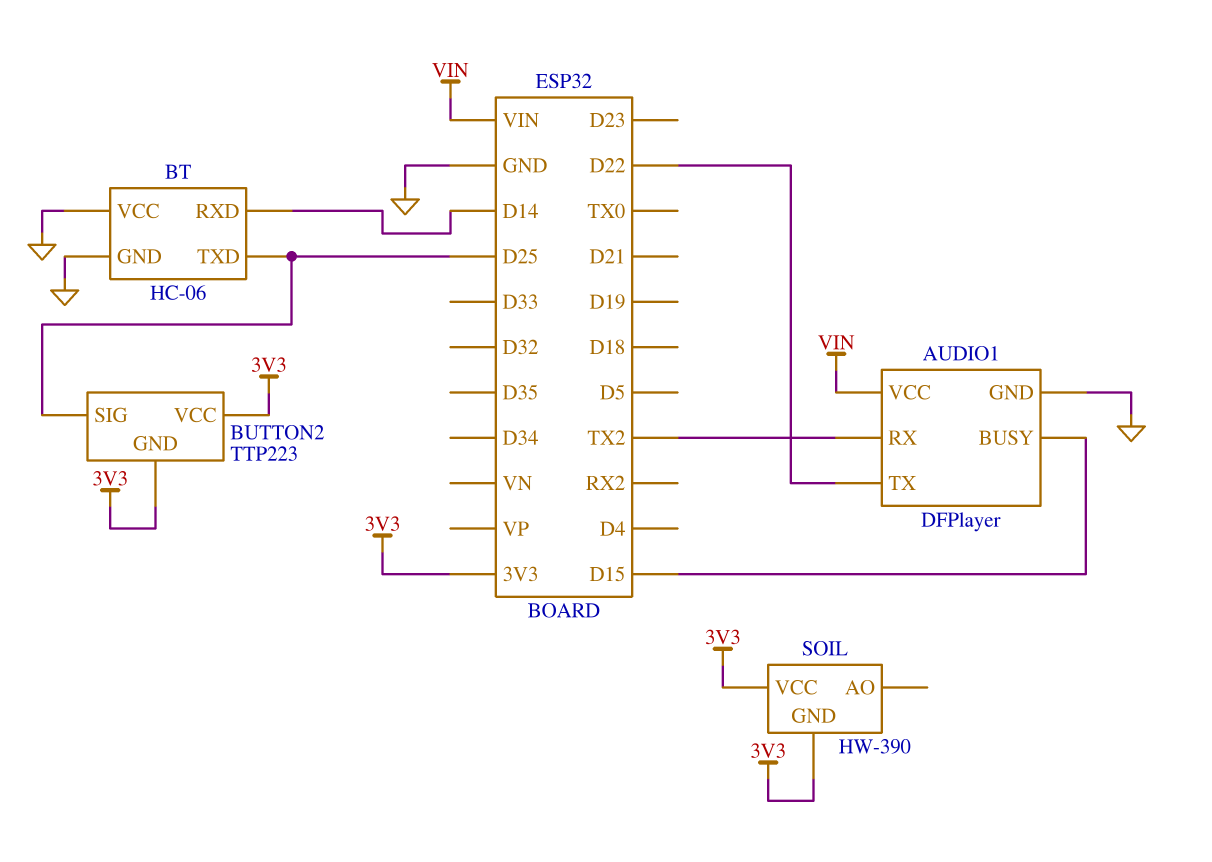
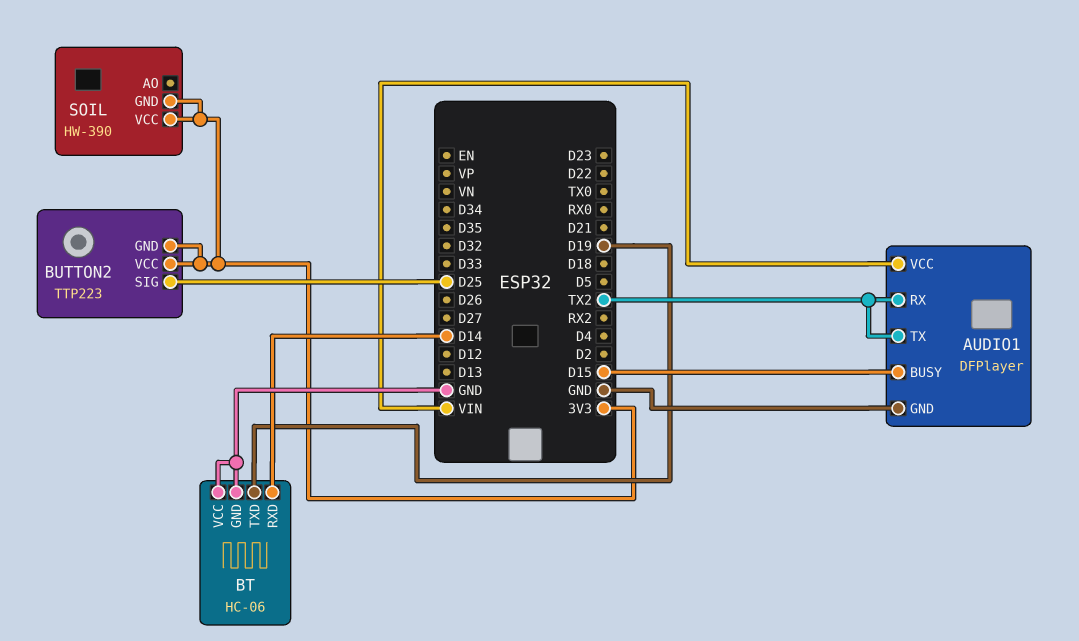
AUDIO1 pin TX: D22 -> TX2
BT pin TXD: D25 -> D19

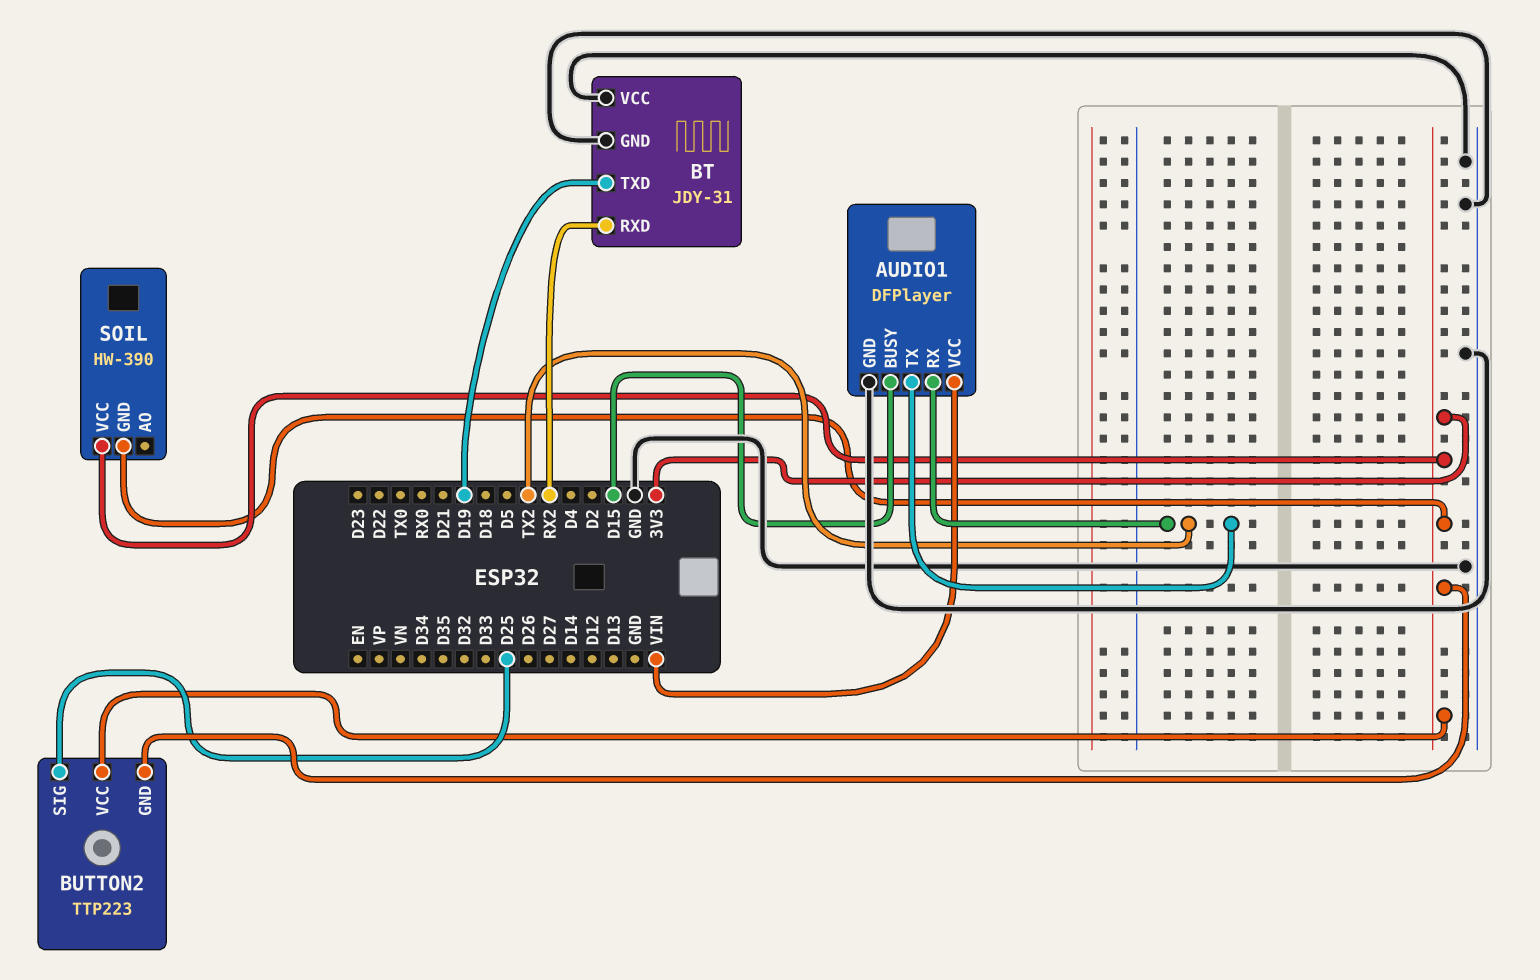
BT: HC-06 -> JDY-31
BT pin RXD: D14 -> RX2

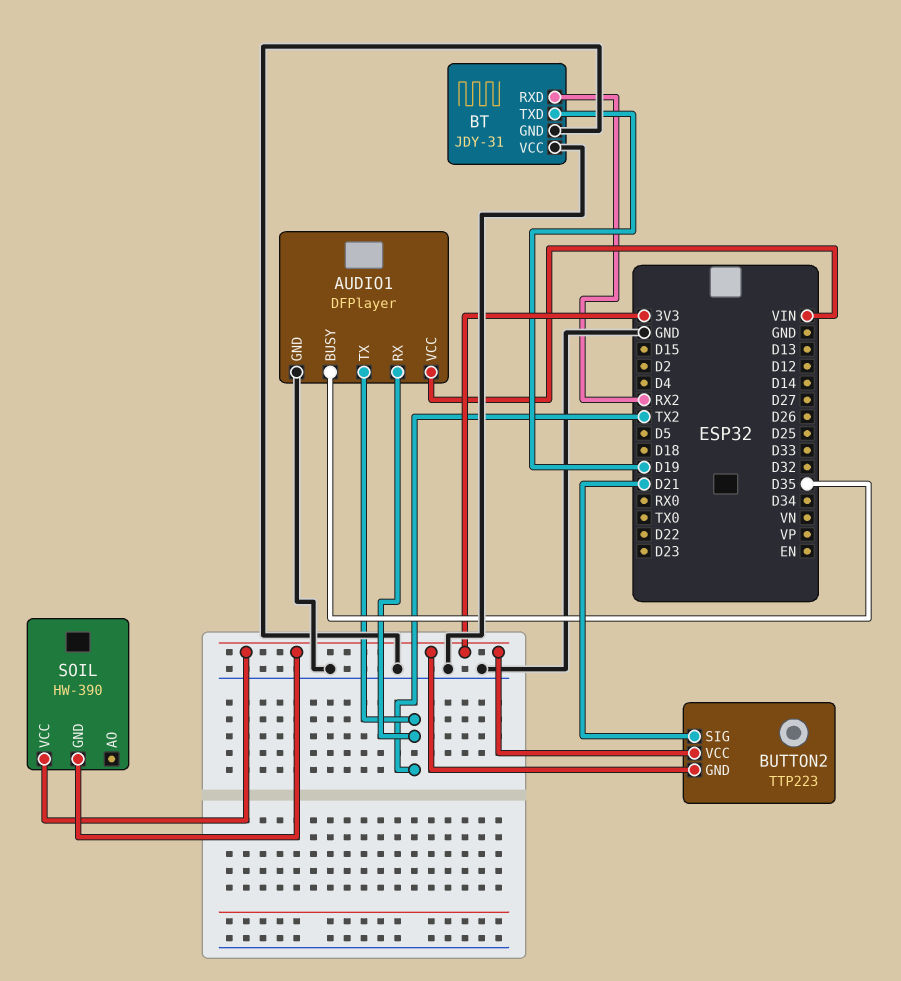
AUDIO1 pin BUSY: D15 -> D35
BUTTON2 pin SIG: D25 -> D21

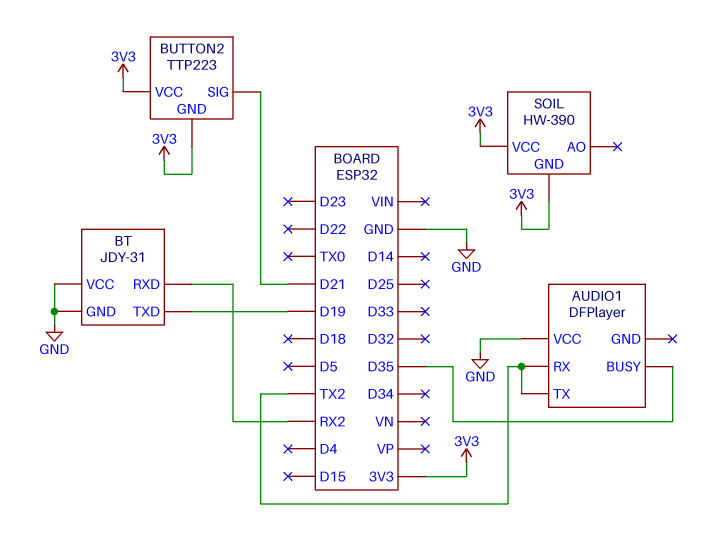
AUDIO1 pin GND: GND -> none
AUDIO1 pin VCC: VIN -> GND

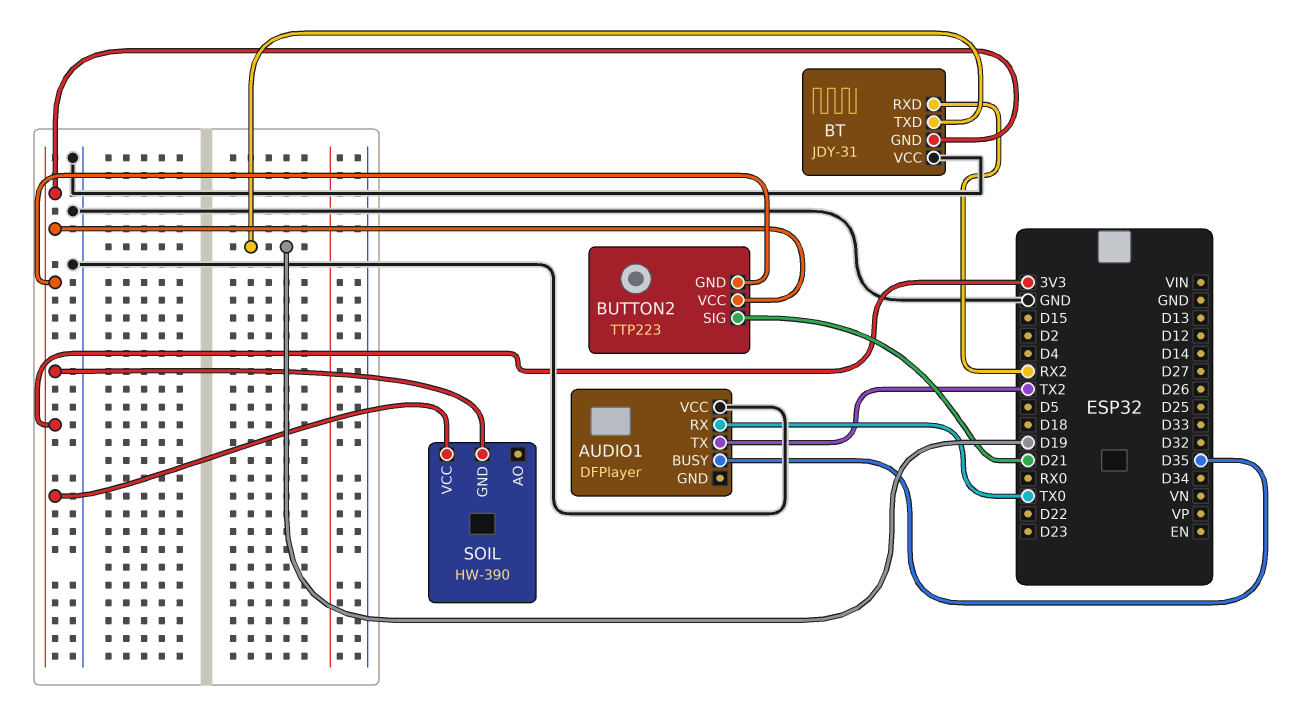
AUDIO1 pin RX: TX2 -> TX0
BT pin GND: GND -> 3V3

